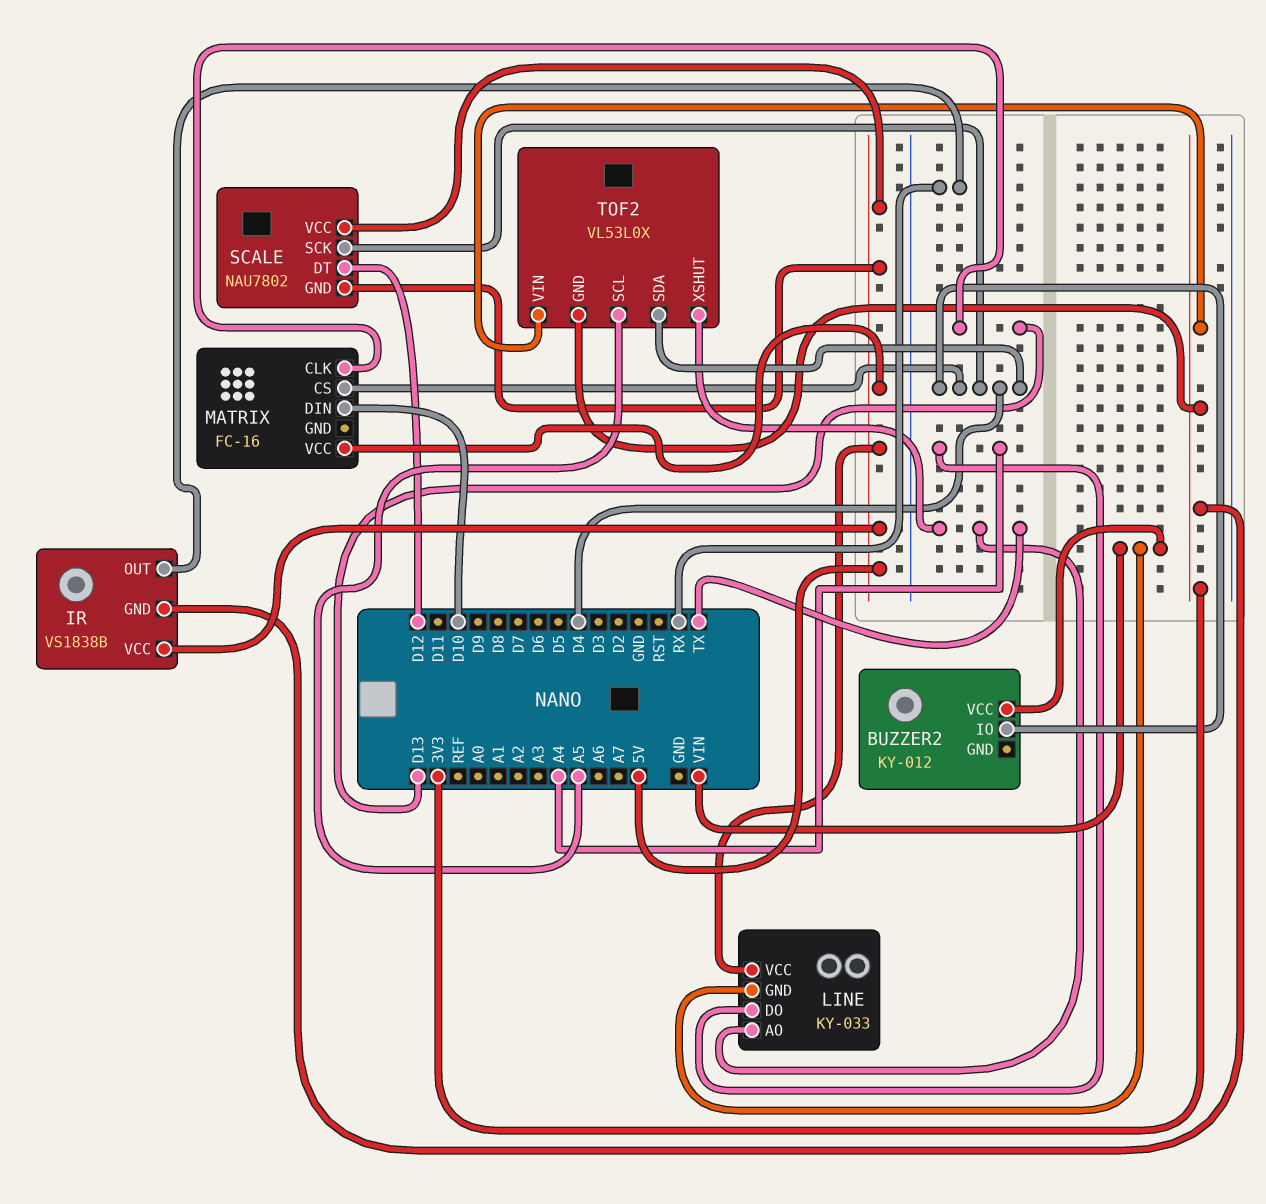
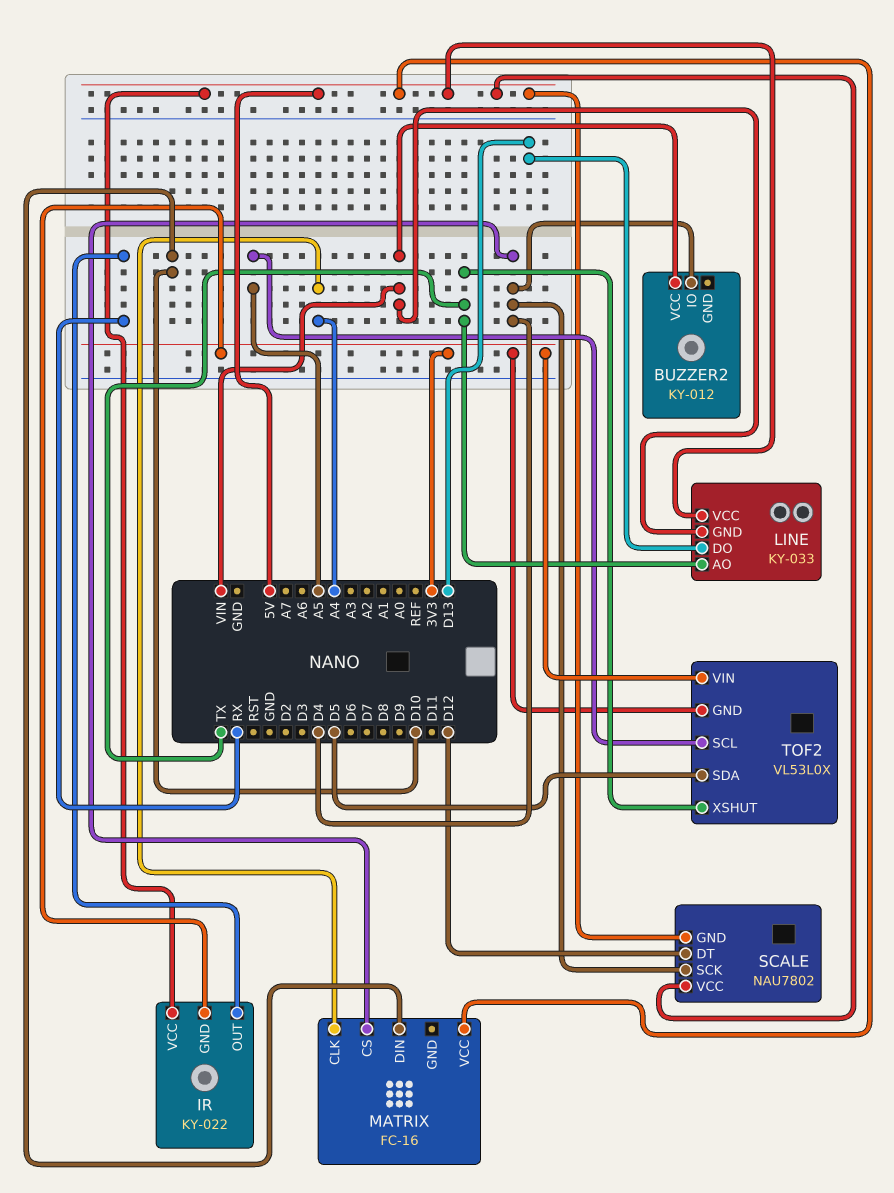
IR: VS1838B -> KY-022
LINE pin DO: A4 -> D13
MATRIX pin CLK: D13 -> A4
TOF2 pin SDA: D4 -> D5

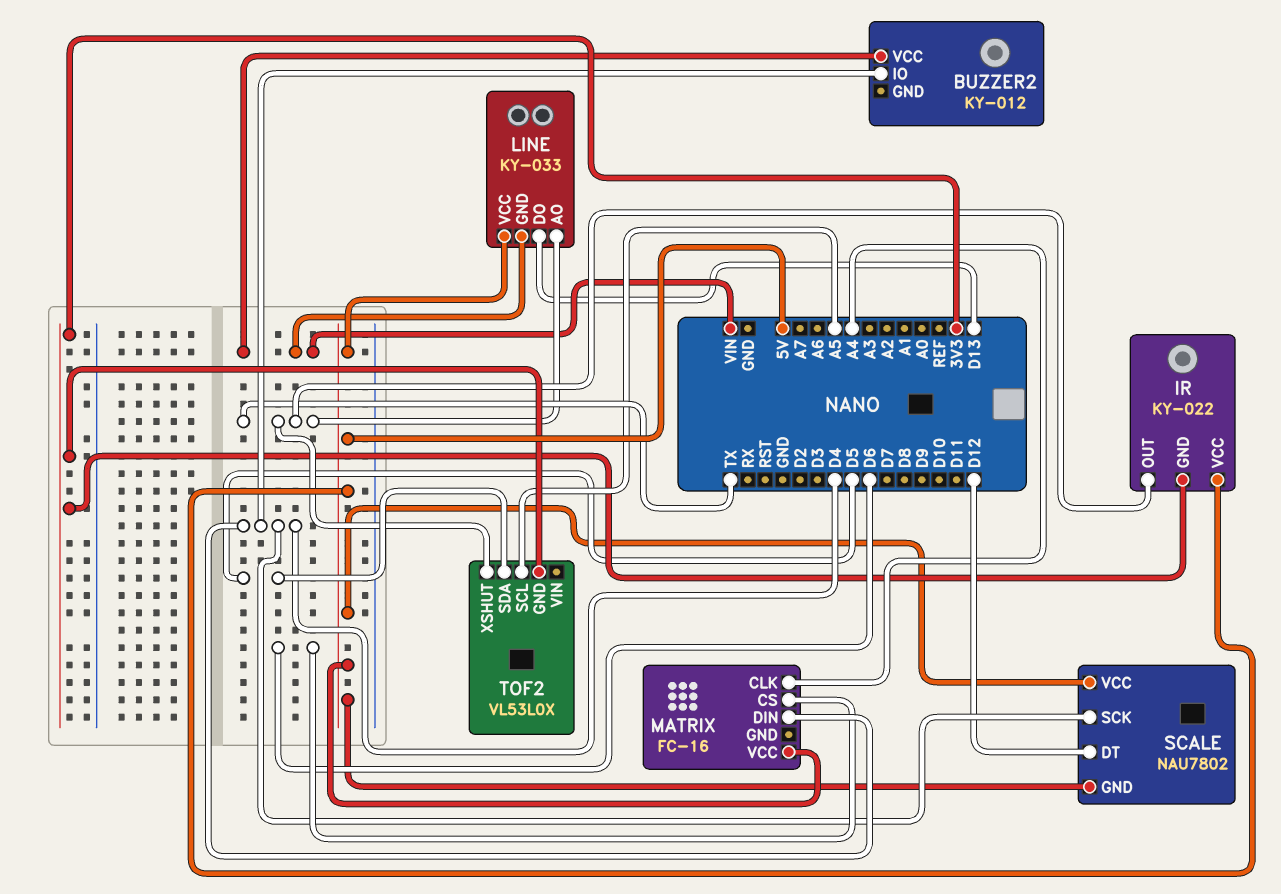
IR pin OUT: RX -> TX
MATRIX pin CS: D4 -> D6
MATRIX pin DIN: D10 -> D4
TOF2 pin VIN: 3V3 -> none

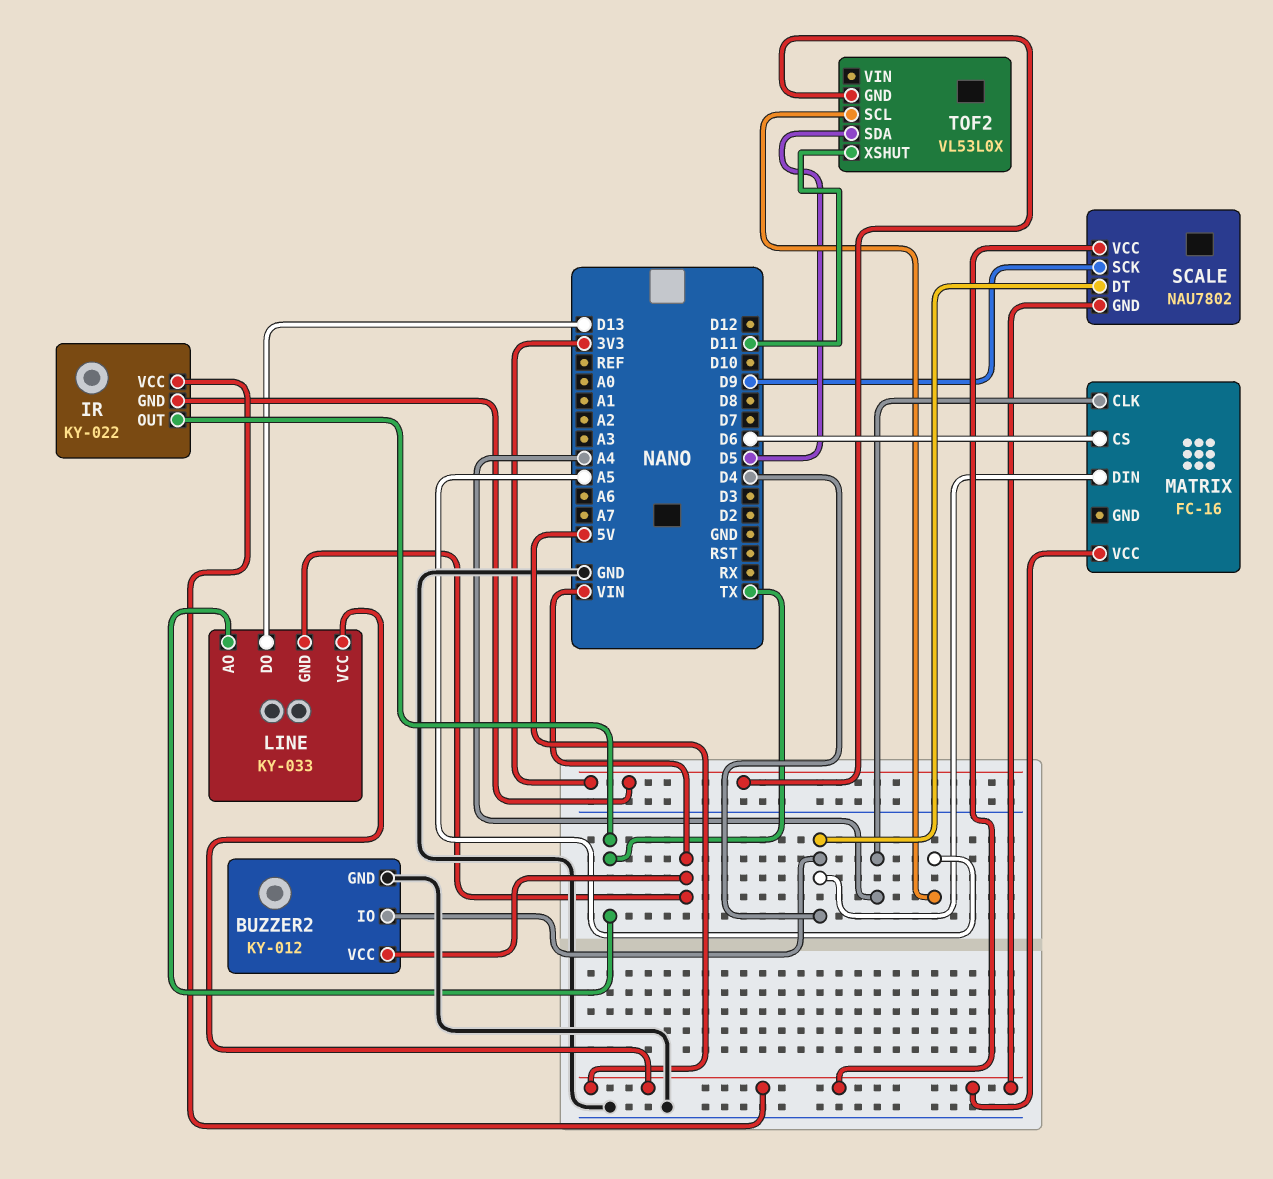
BUZZER2 pin GND: none -> GND
SCALE pin DT: D12 -> D4
SCALE pin SCK: D4 -> D9
TOF2 pin XSHUT: TX -> D11

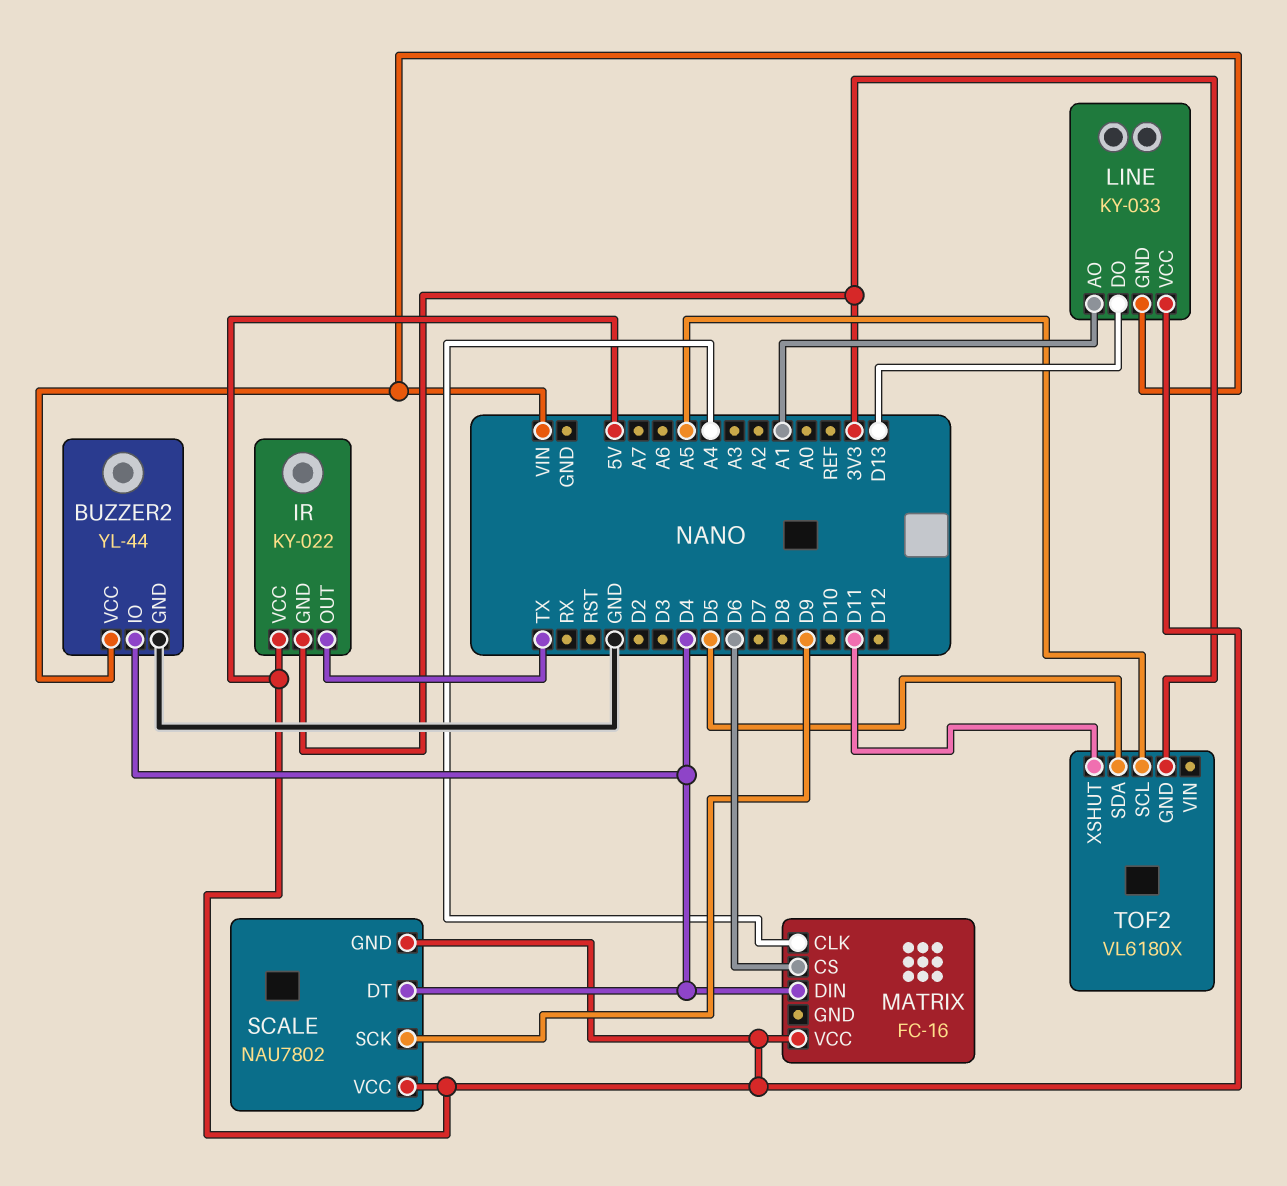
BUZZER2: KY-012 -> YL-44
LINE pin AO: TX -> A1
TOF2: VL53L0X -> VL6180X

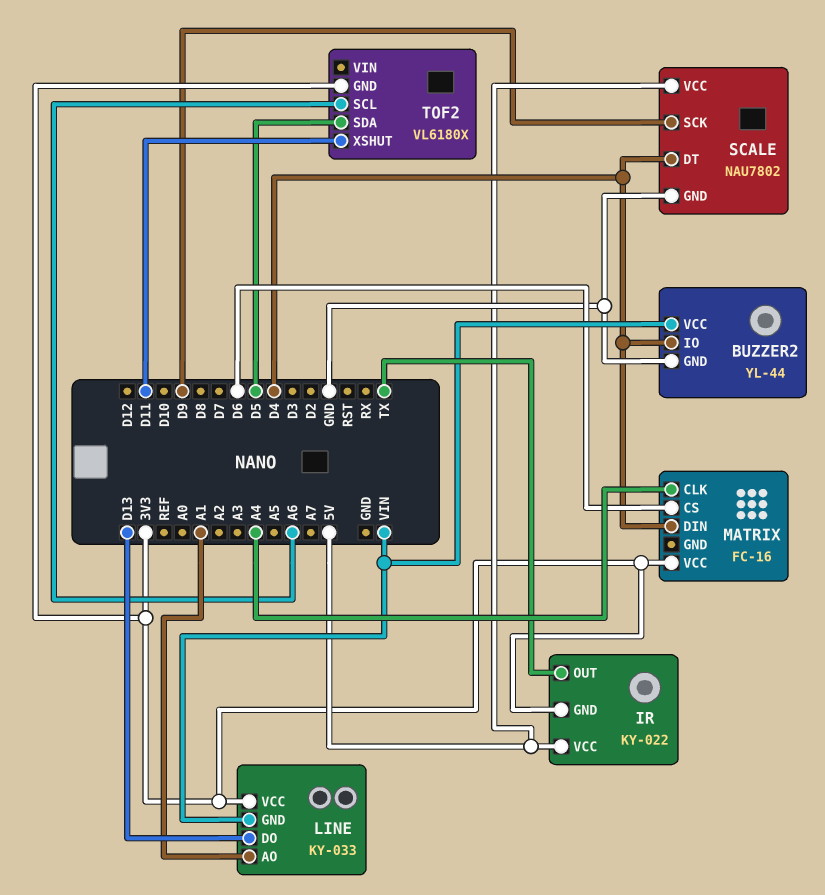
LINE pin VCC: 5V -> 3V3
MATRIX pin VCC: 5V -> 3V3
SCALE pin GND: 5V -> GND
TOF2 pin SCL: A5 -> A6

